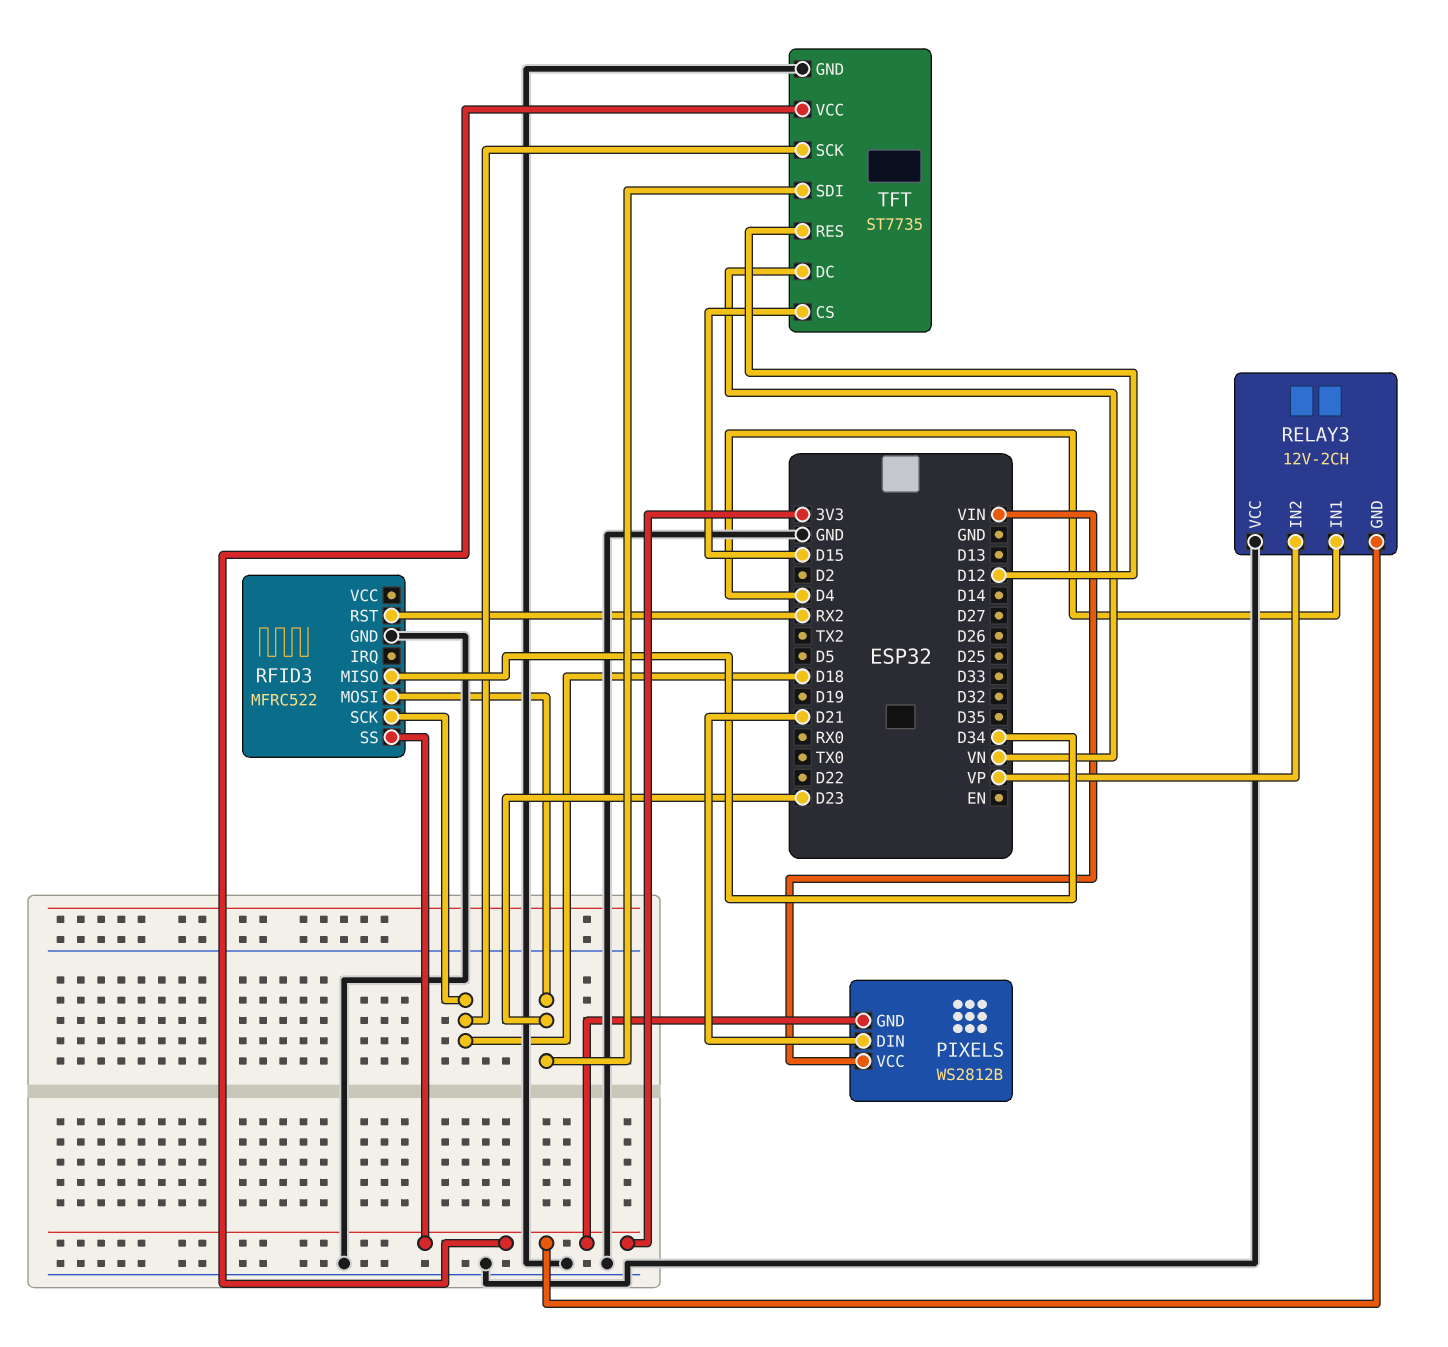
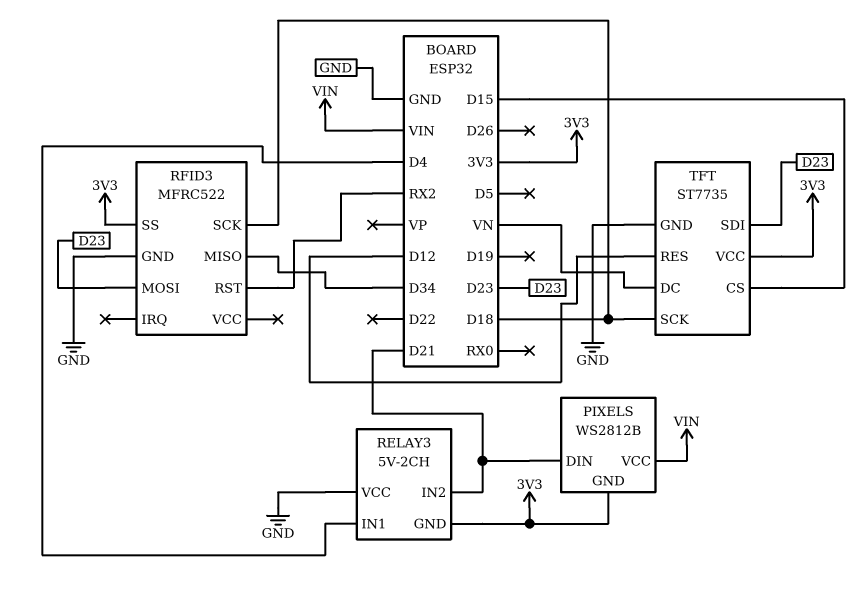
RELAY3: 12V-2CH -> 5V-2CH
RELAY3 pin IN2: VP -> D21

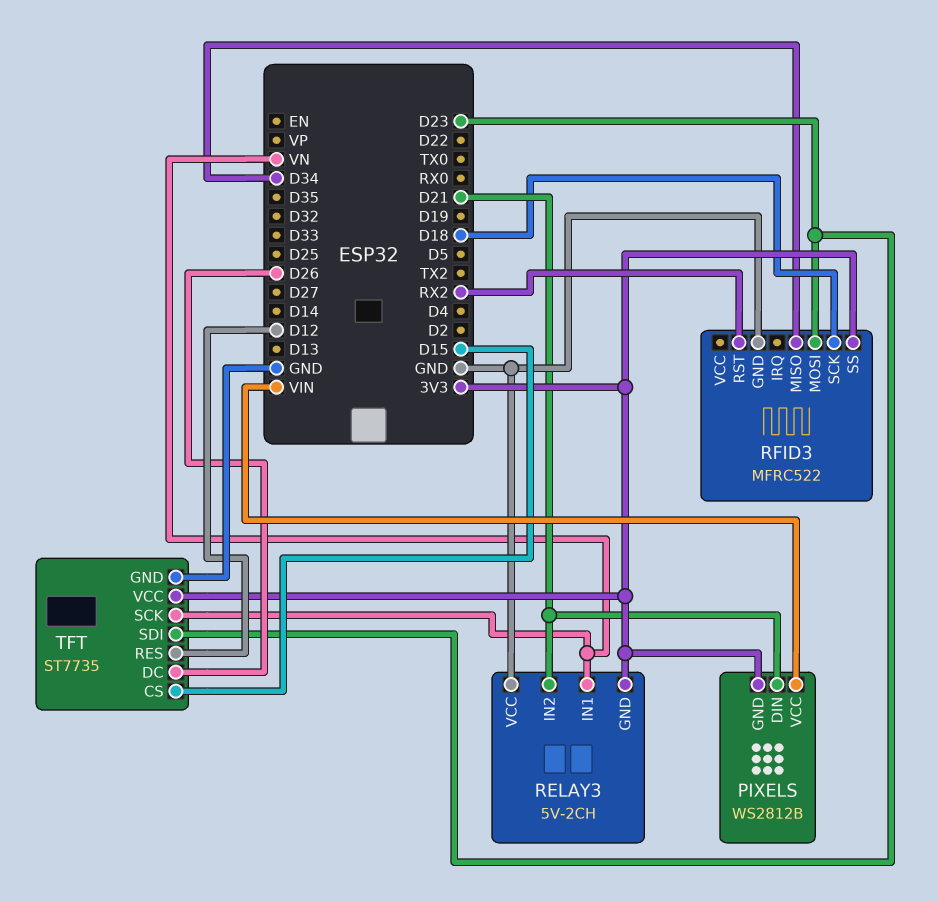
RELAY3 pin IN1: D4 -> VN
TFT pin DC: VN -> D26
TFT pin SCK: D18 -> VN

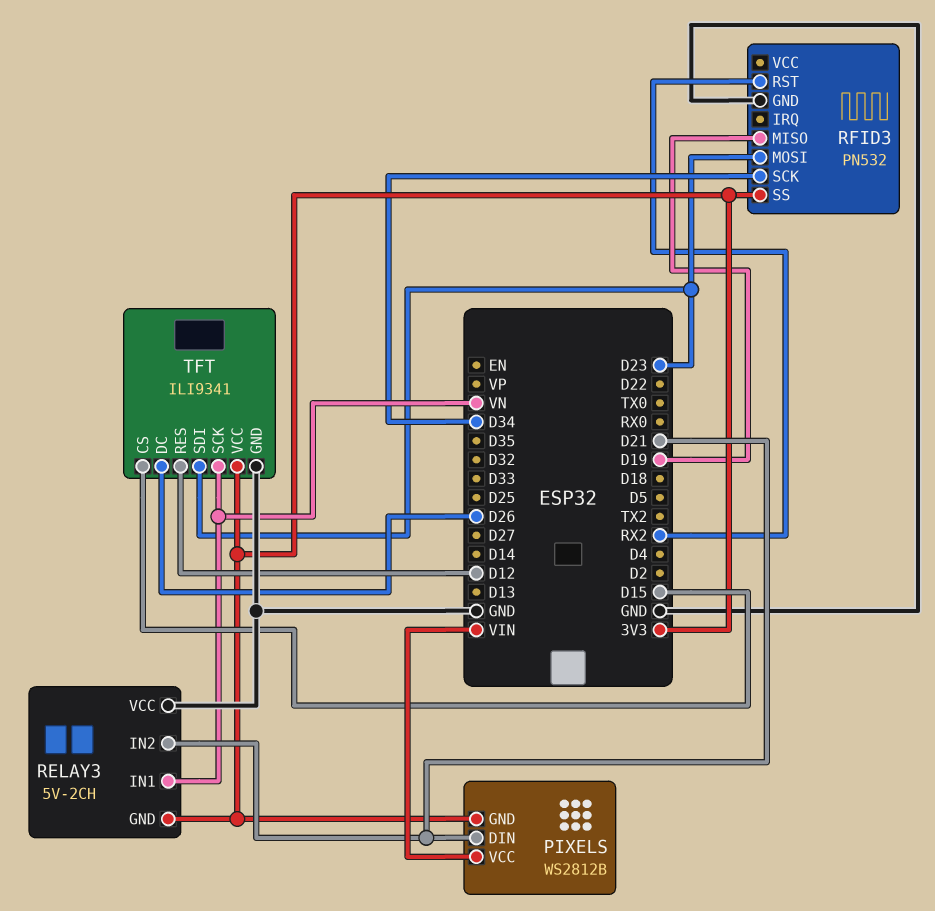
RFID3: MFRC522 -> PN532
RFID3 pin MISO: D34 -> D19
RFID3 pin SCK: D18 -> D34
TFT: ST7735 -> ILI9341

